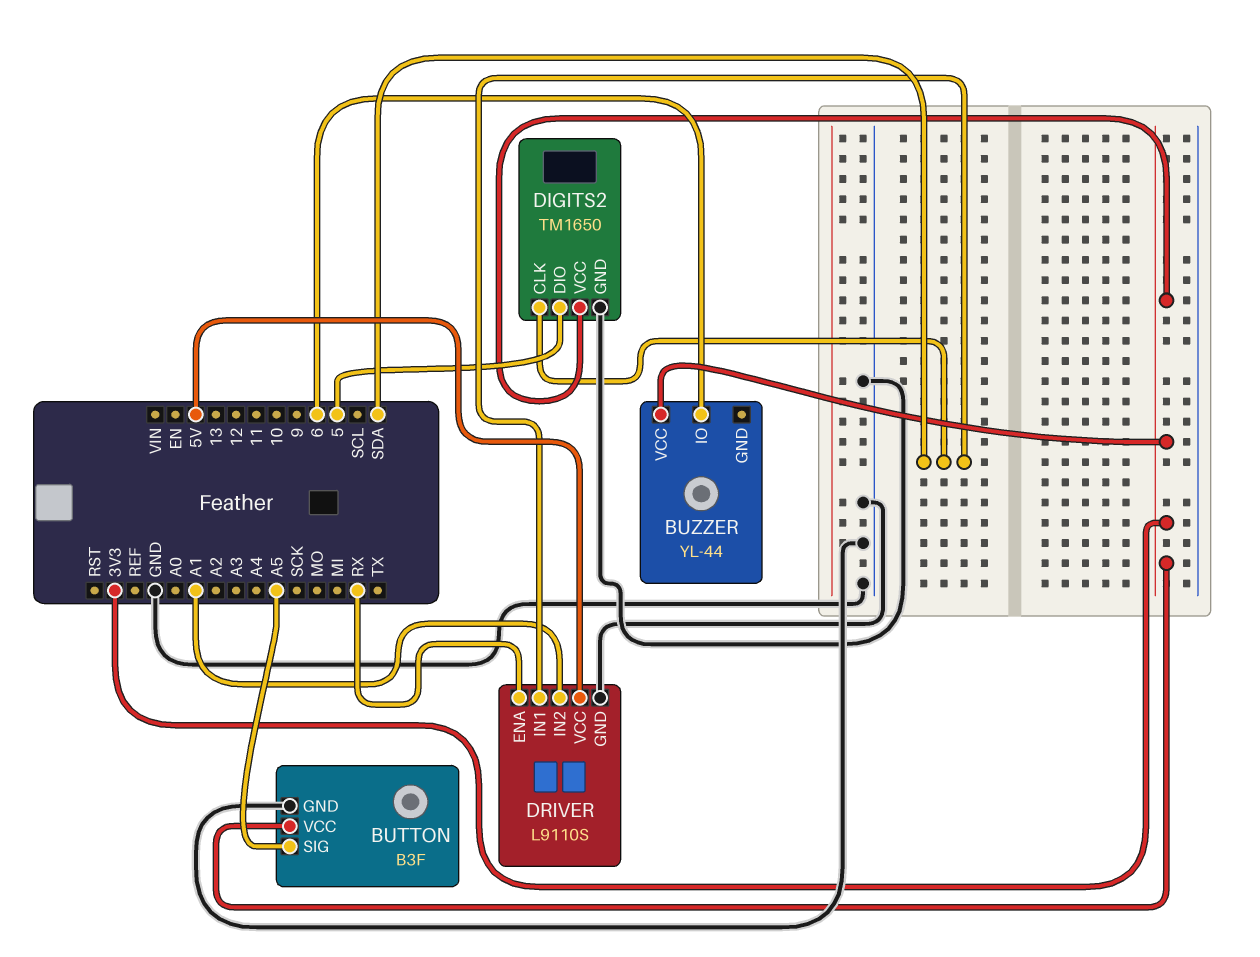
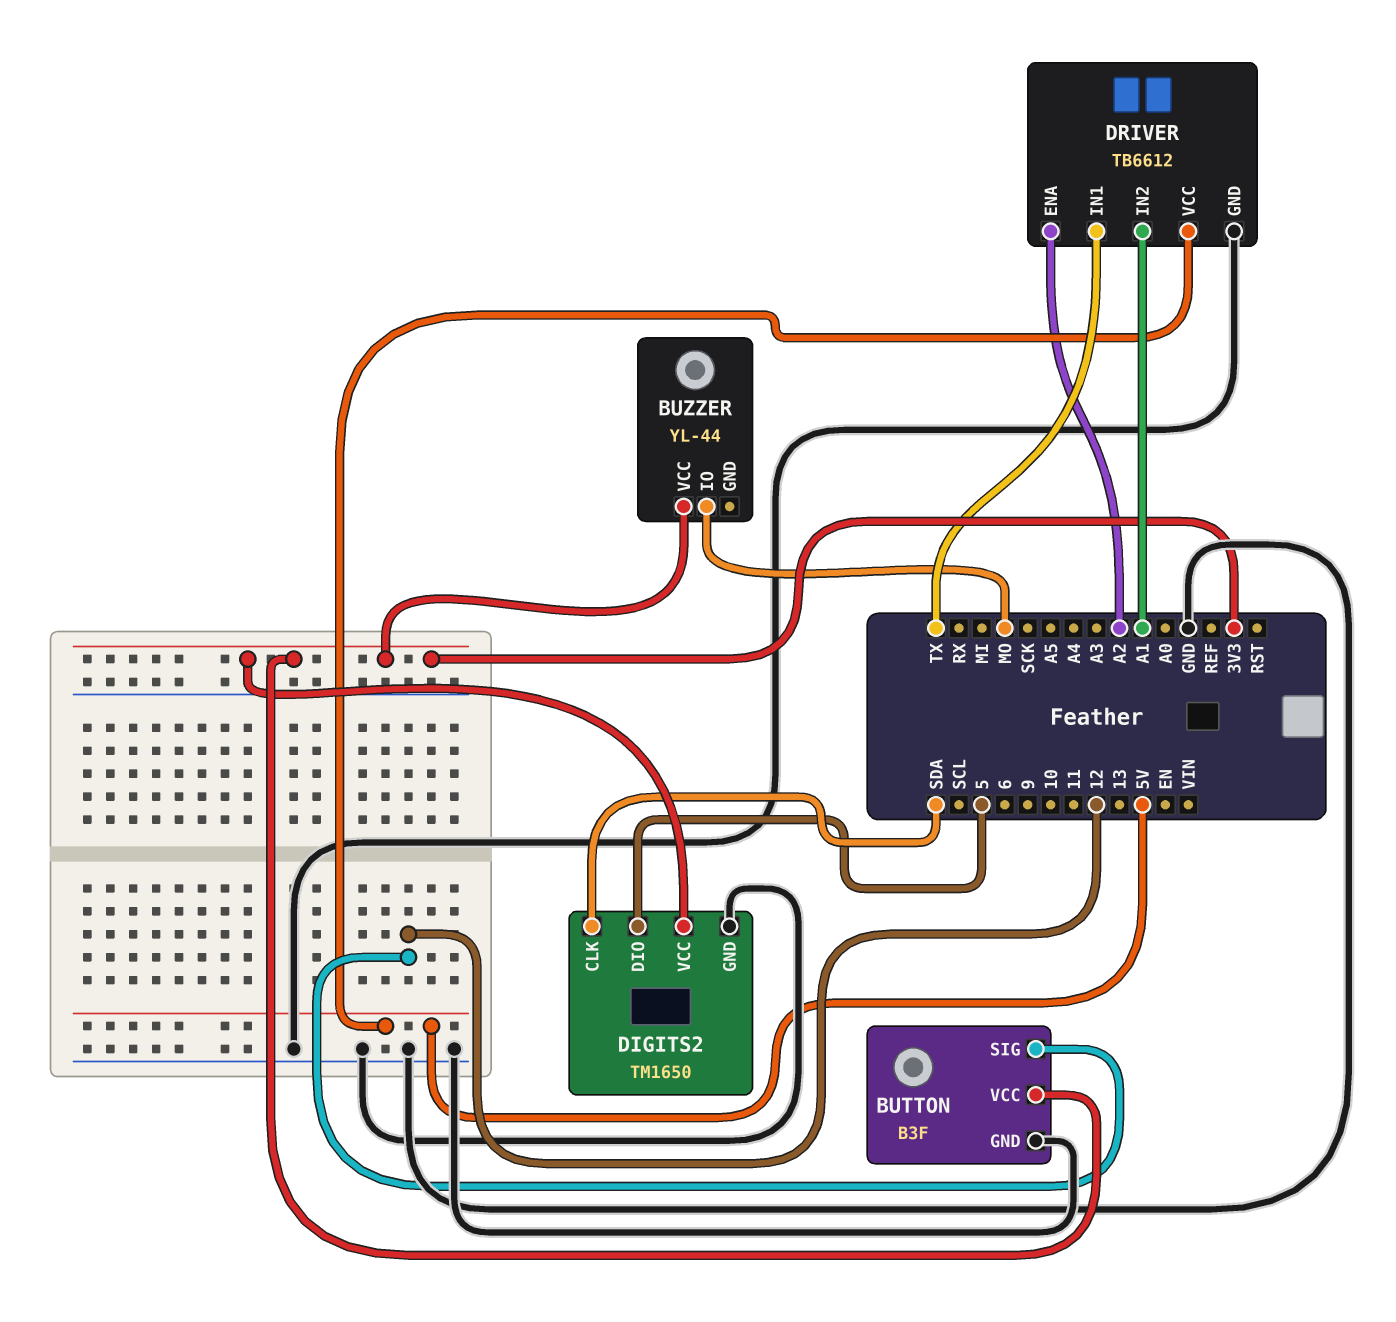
BUTTON pin SIG: A5 -> 12
BUZZER pin IO: 6 -> MO
DRIVER: L9110S -> TB6612
DRIVER pin ENA: RX -> A2
DRIVER pin IN1: SDA -> TX

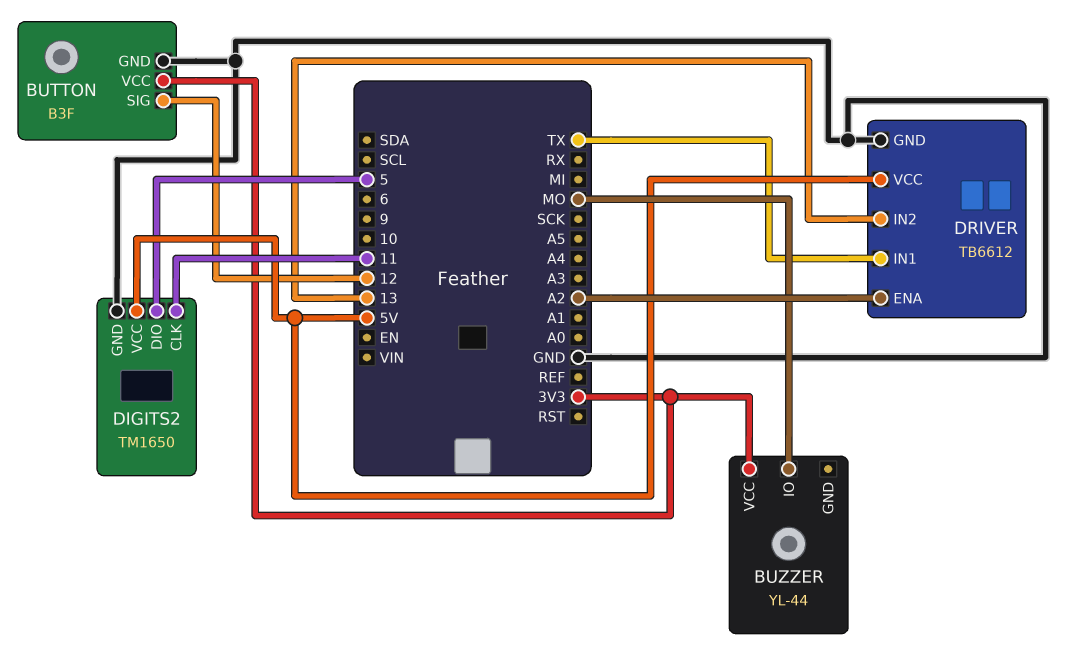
DIGITS2 pin CLK: SDA -> 11
DIGITS2 pin VCC: 3V3 -> 5V
DRIVER pin IN2: A1 -> 13

